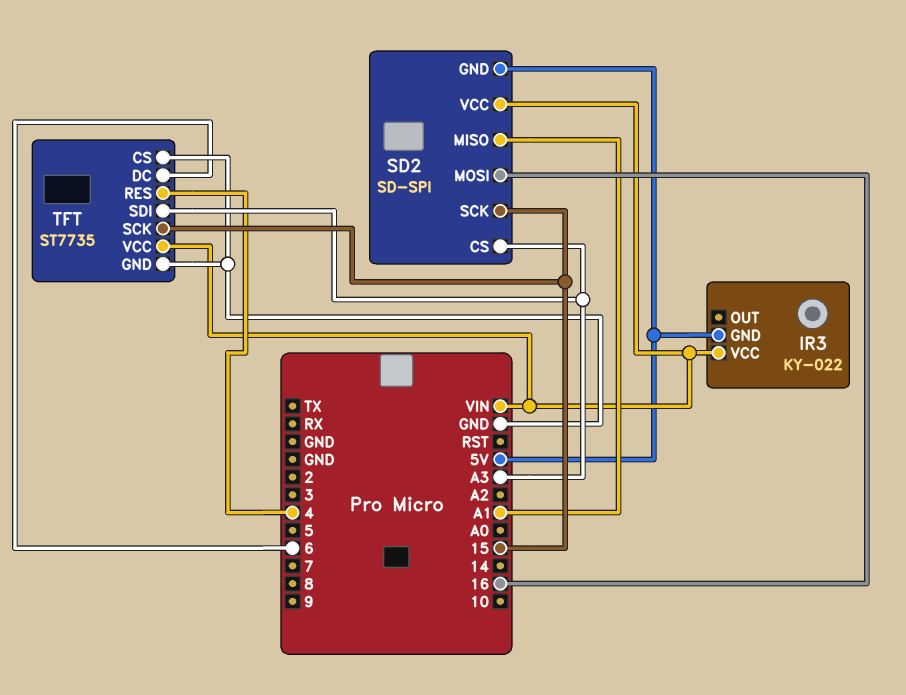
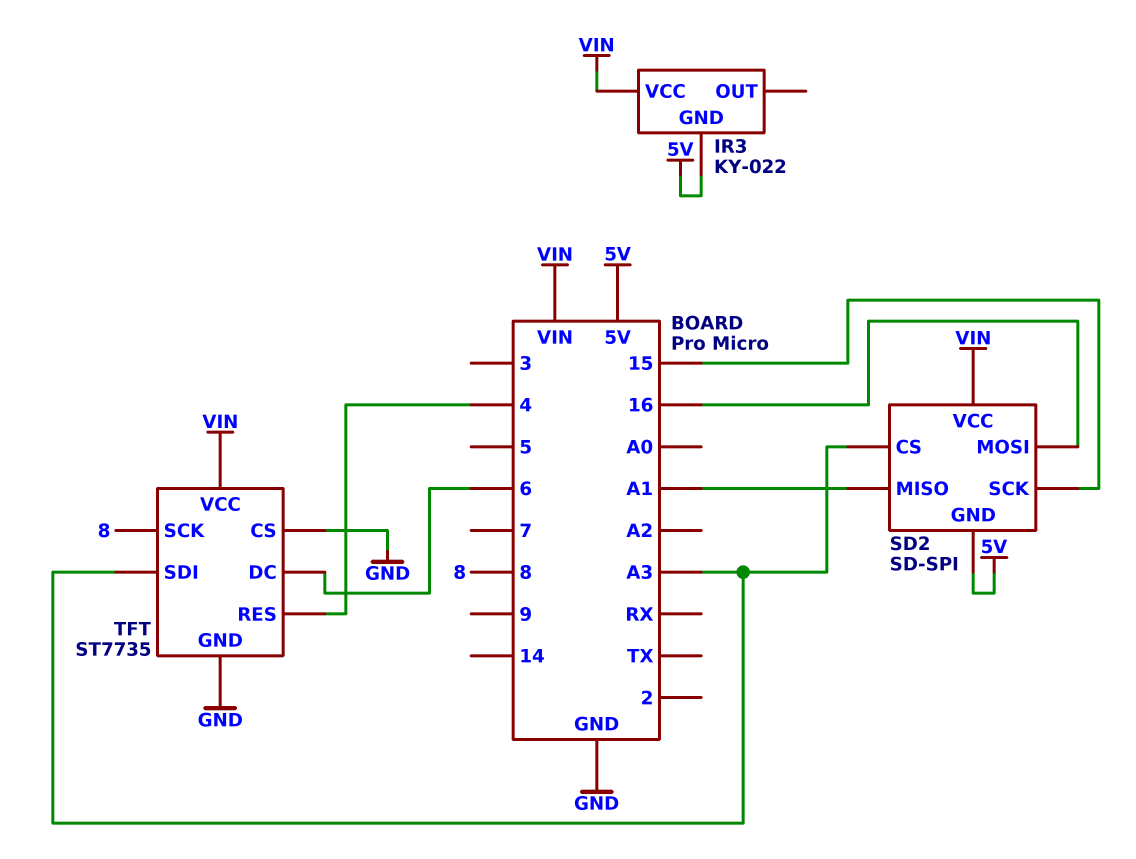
TFT pin SCK: 15 -> 8

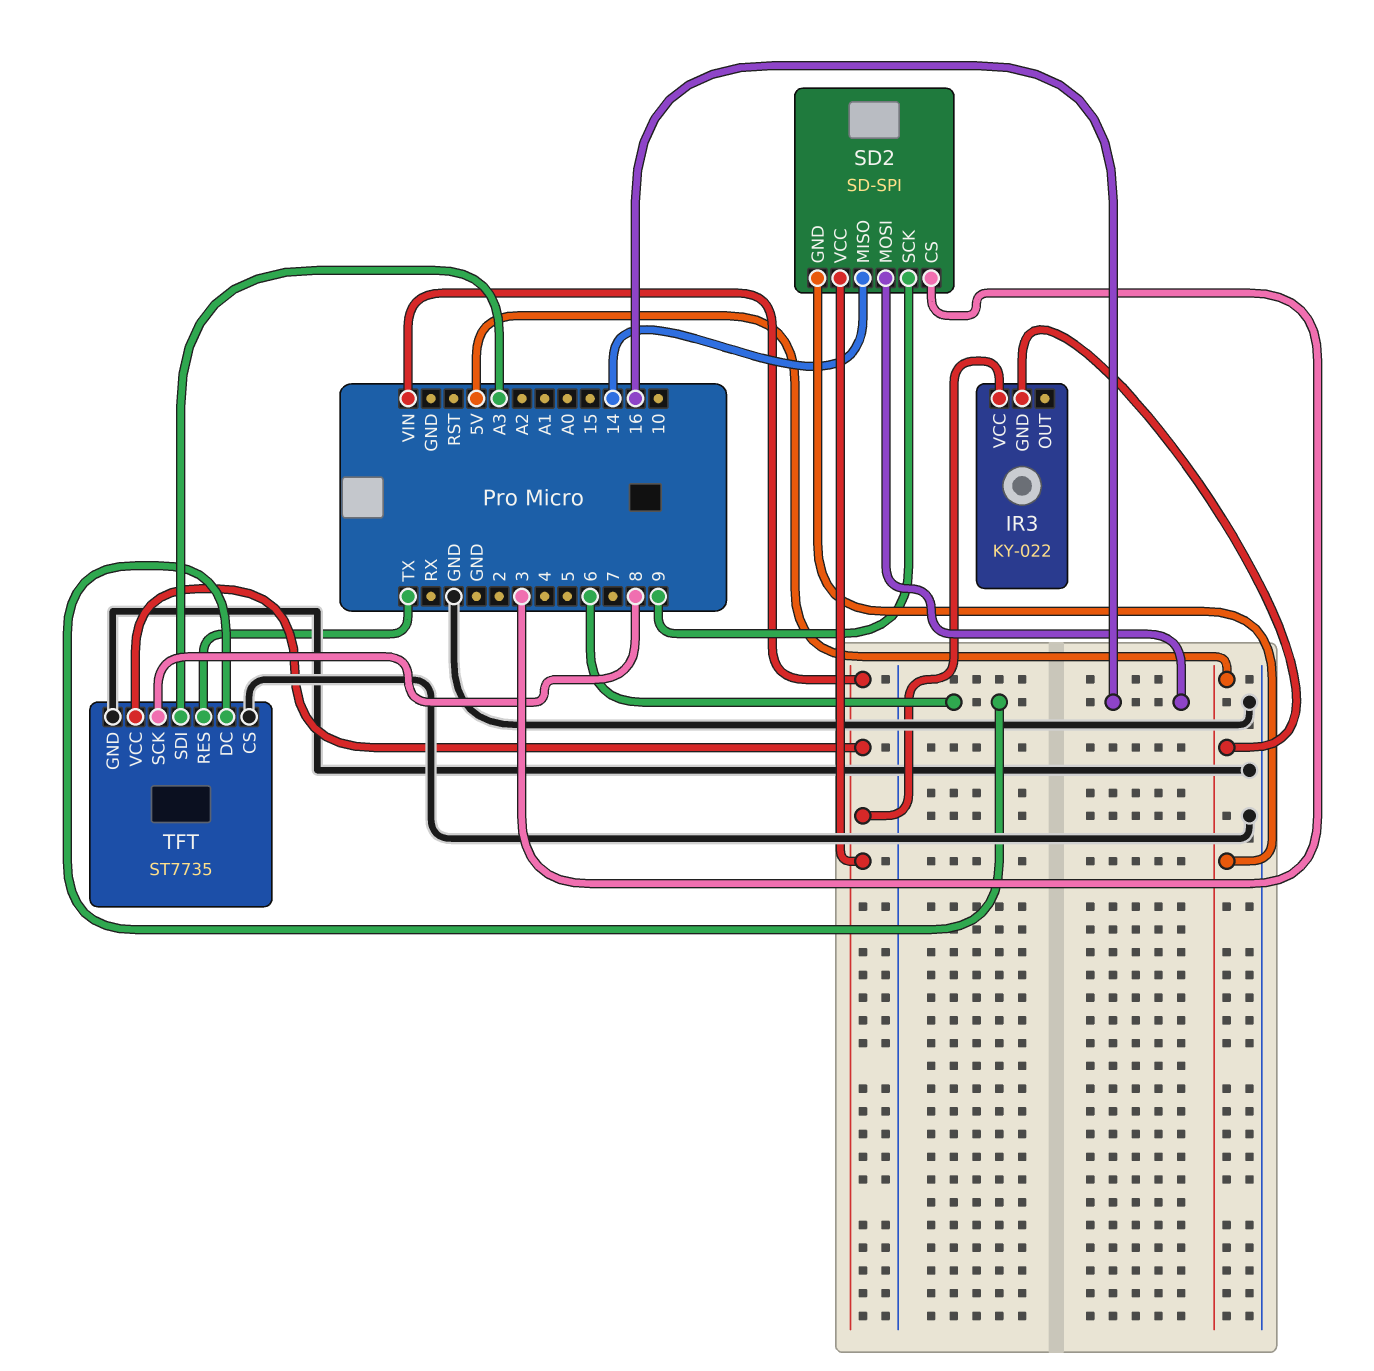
SD2 pin CS: A3 -> 3
SD2 pin MISO: A1 -> 14
SD2 pin SCK: 15 -> 9
TFT pin RES: 4 -> TX

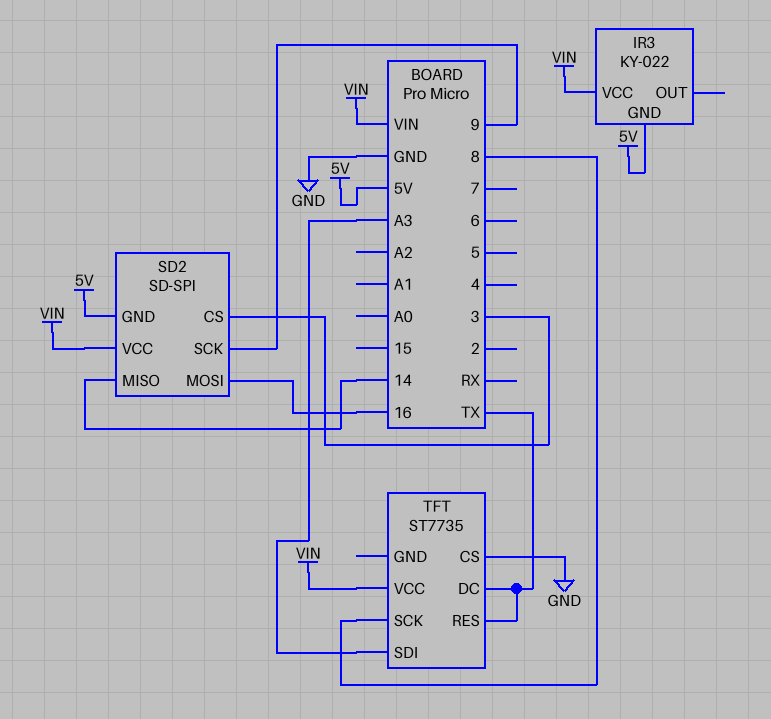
TFT pin DC: 6 -> TX
TFT pin GND: GND -> none

